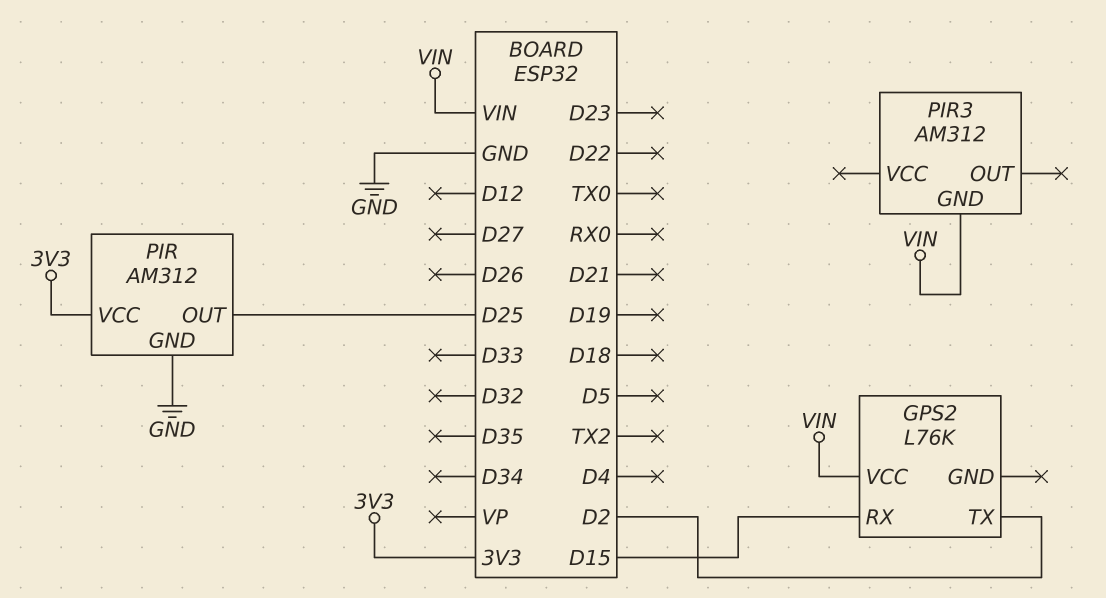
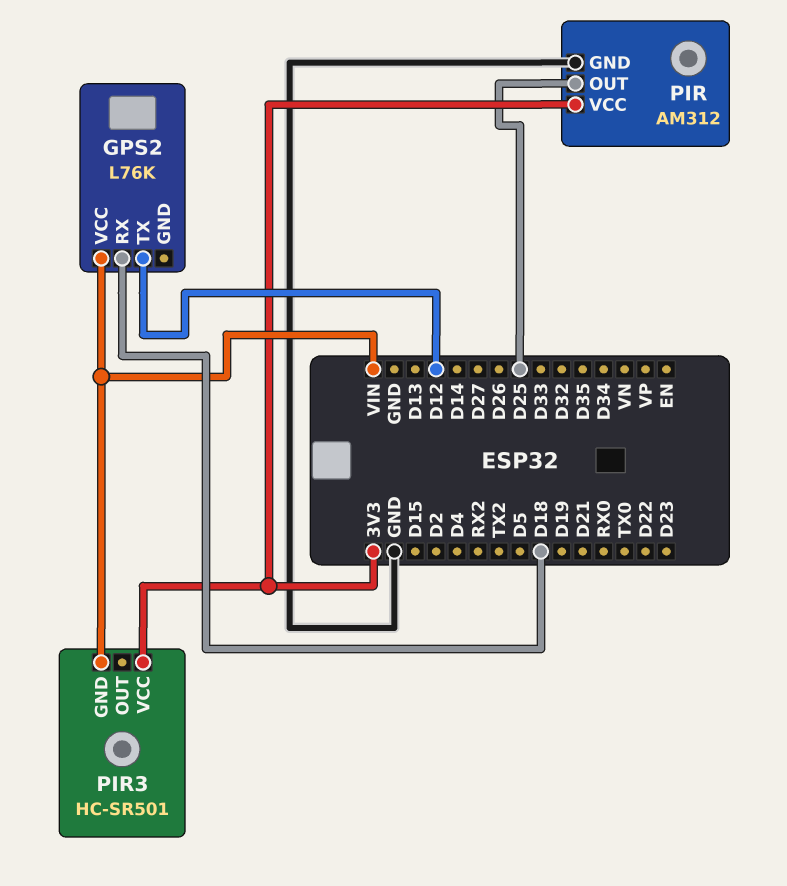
GPS2 pin RX: D15 -> D18
GPS2 pin TX: D2 -> D12
PIR3: AM312 -> HC-SR501
PIR3 pin VCC: none -> 3V3

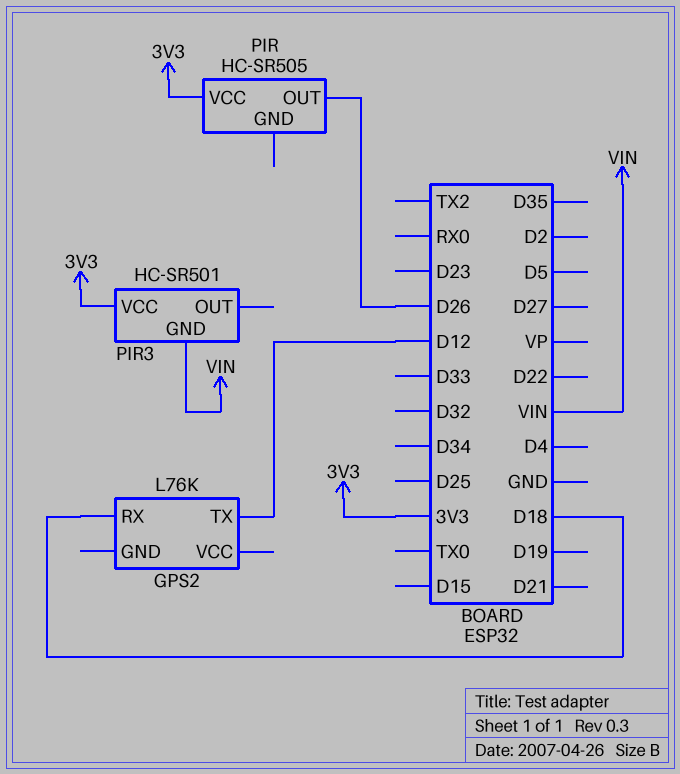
GPS2 pin VCC: VIN -> none
PIR: AM312 -> HC-SR505
PIR pin GND: GND -> none
PIR pin OUT: D25 -> D26

